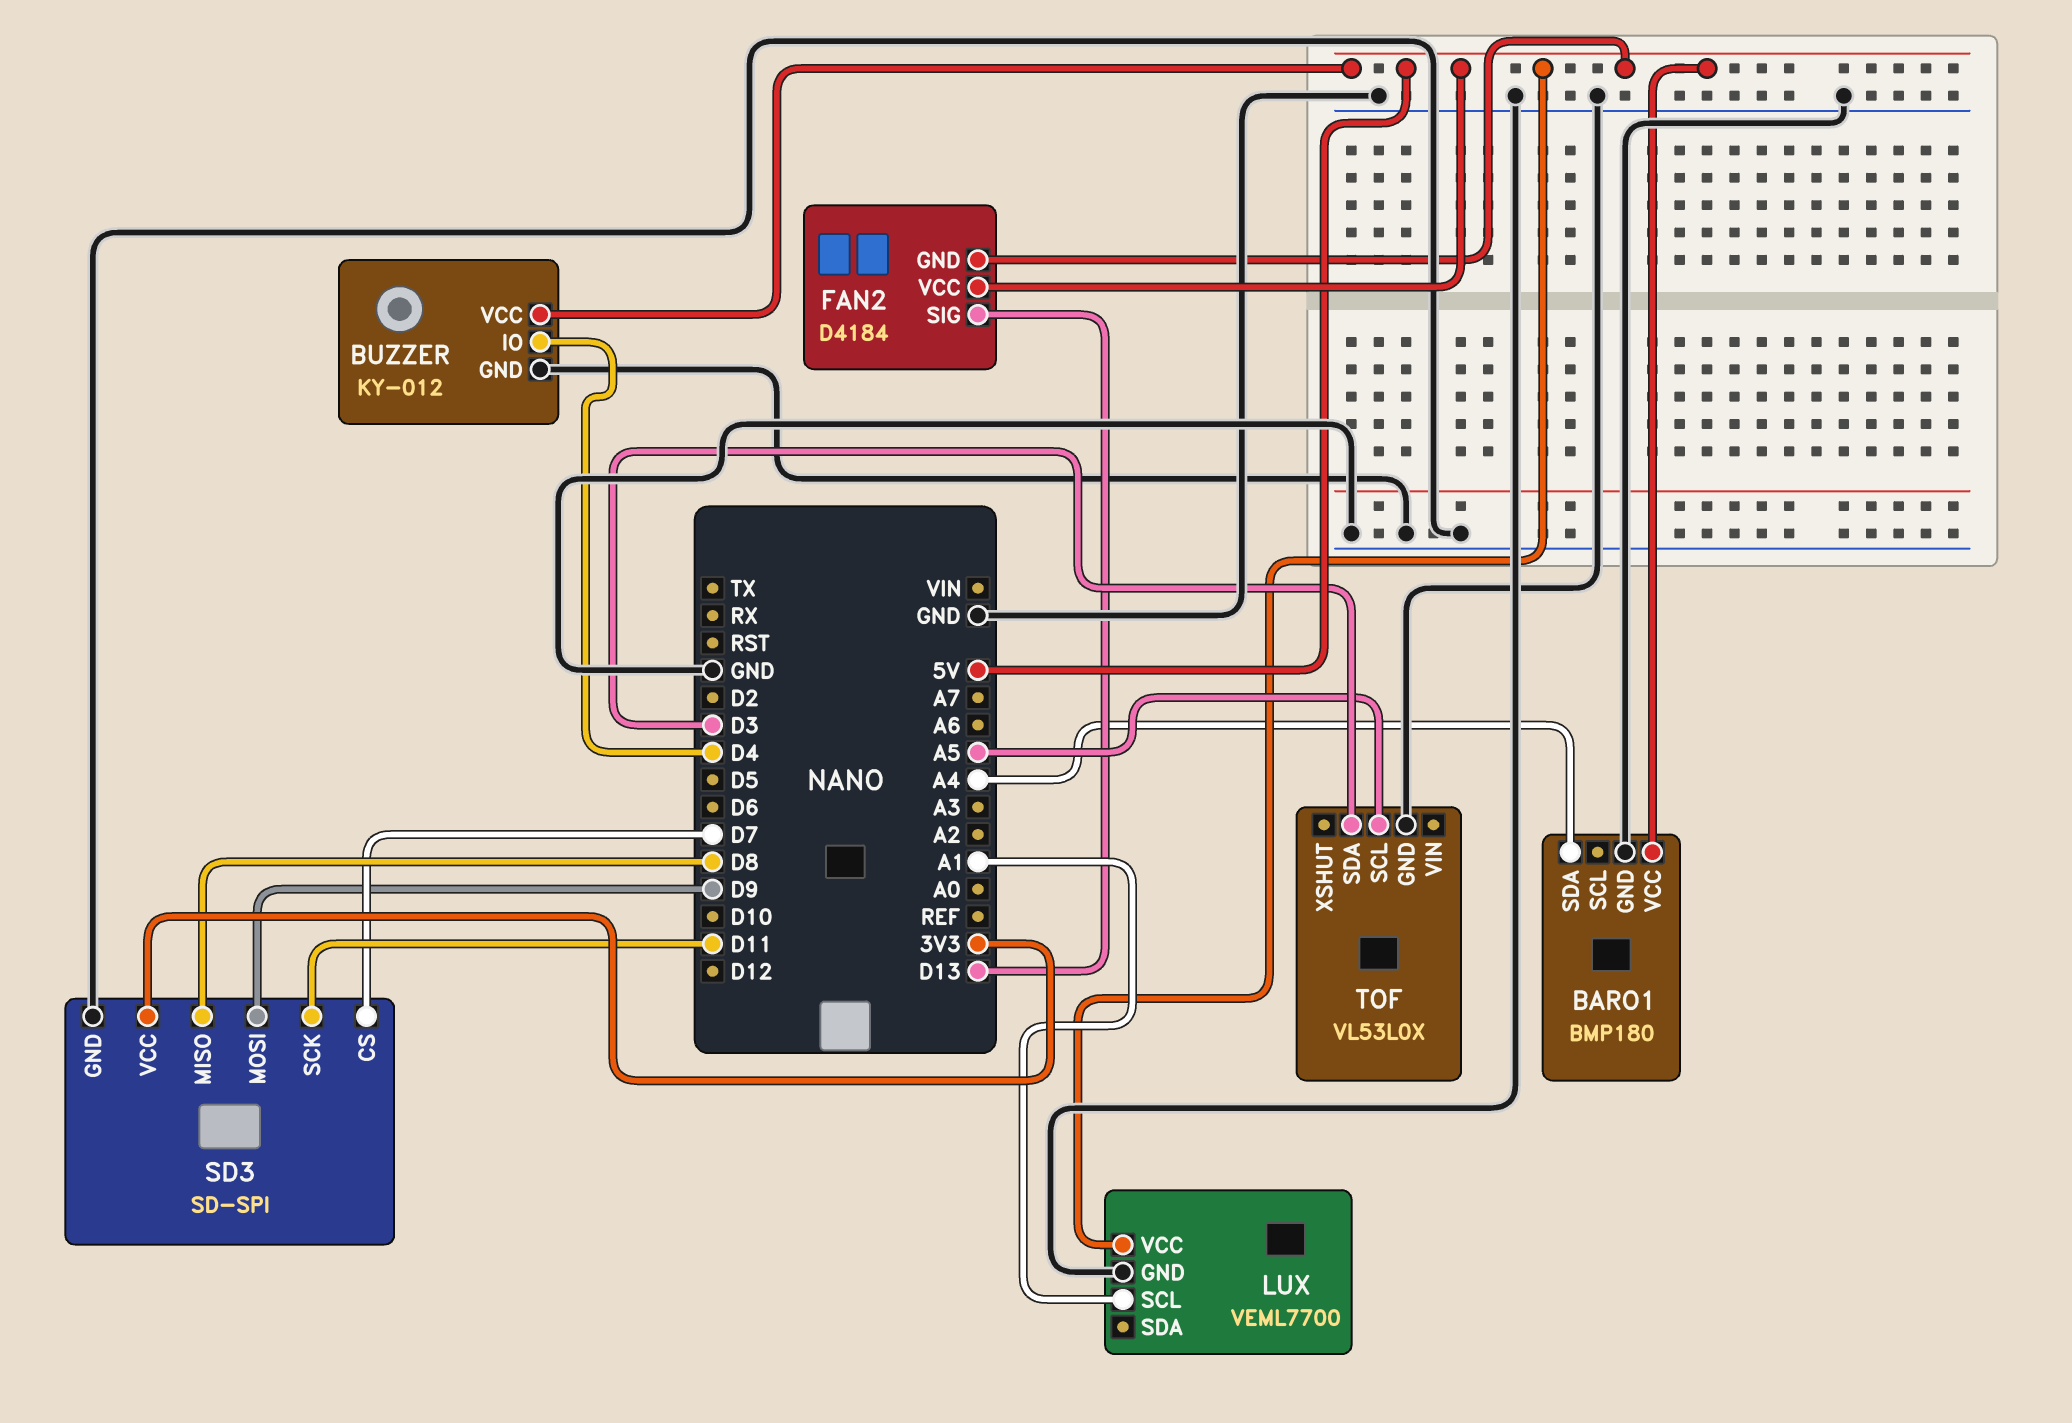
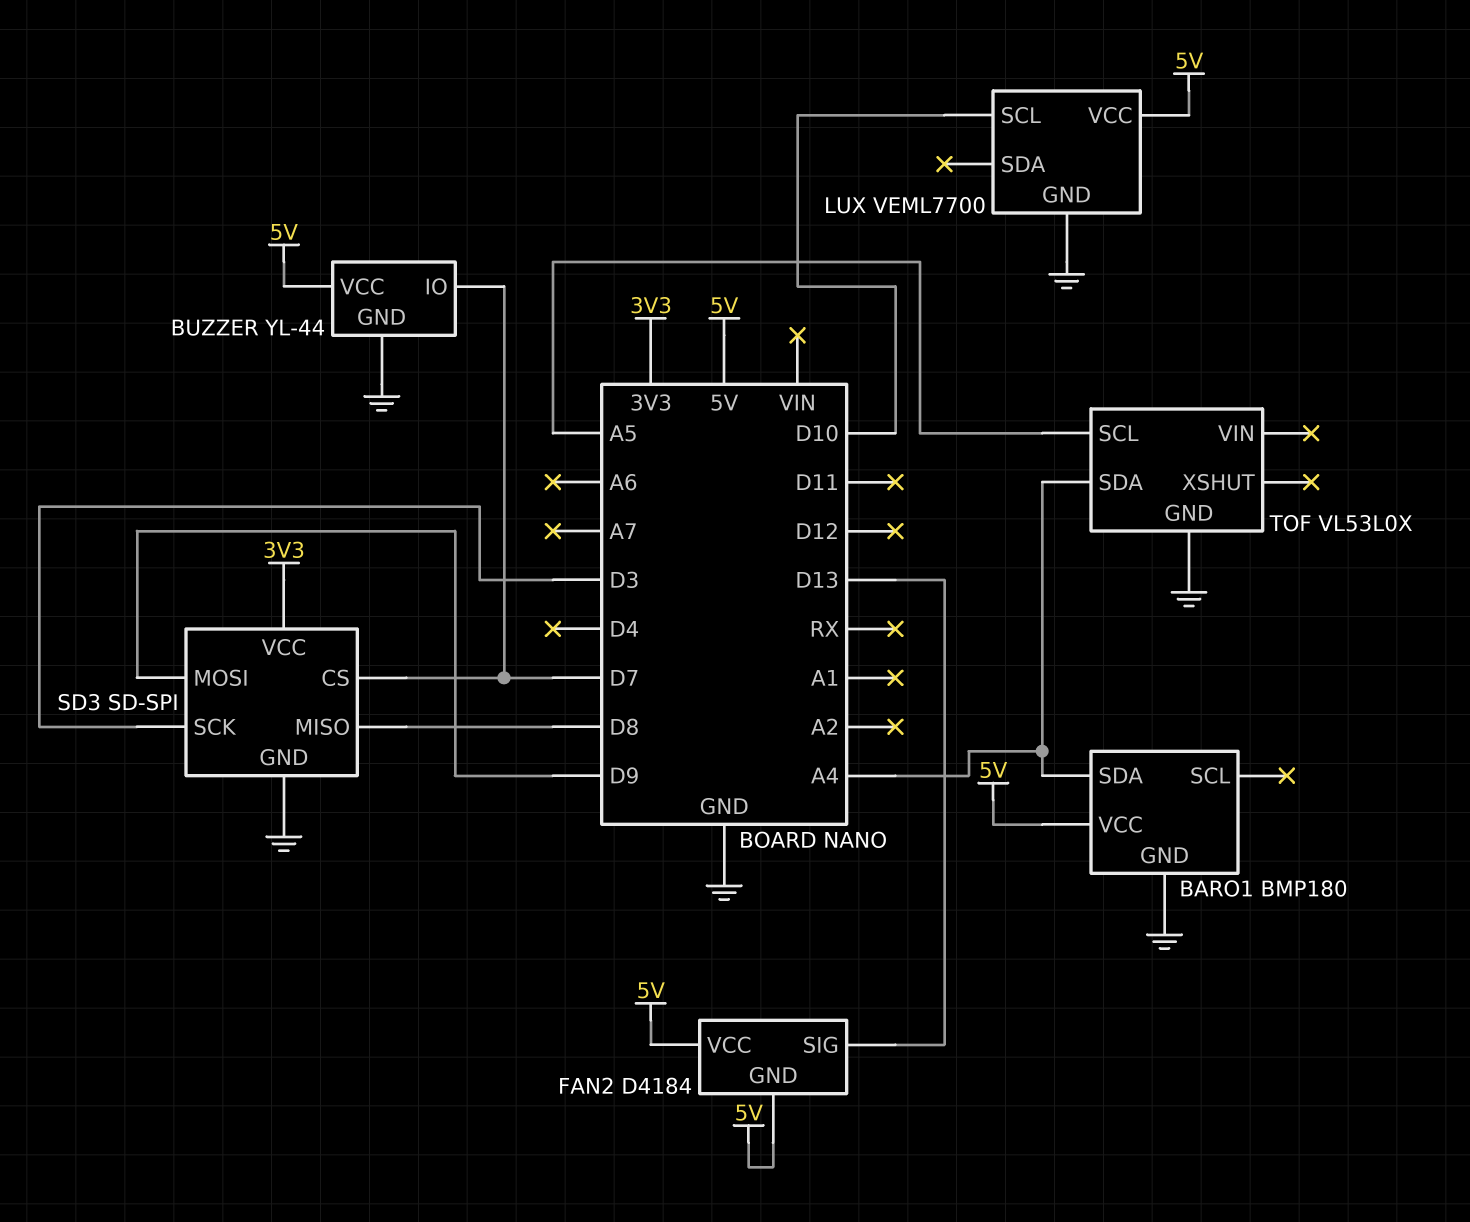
BUZZER: KY-012 -> YL-44
BUZZER pin IO: D4 -> D7
LUX pin SCL: A1 -> D10
SD3 pin SCK: D11 -> D3
TOF pin SDA: D3 -> A4

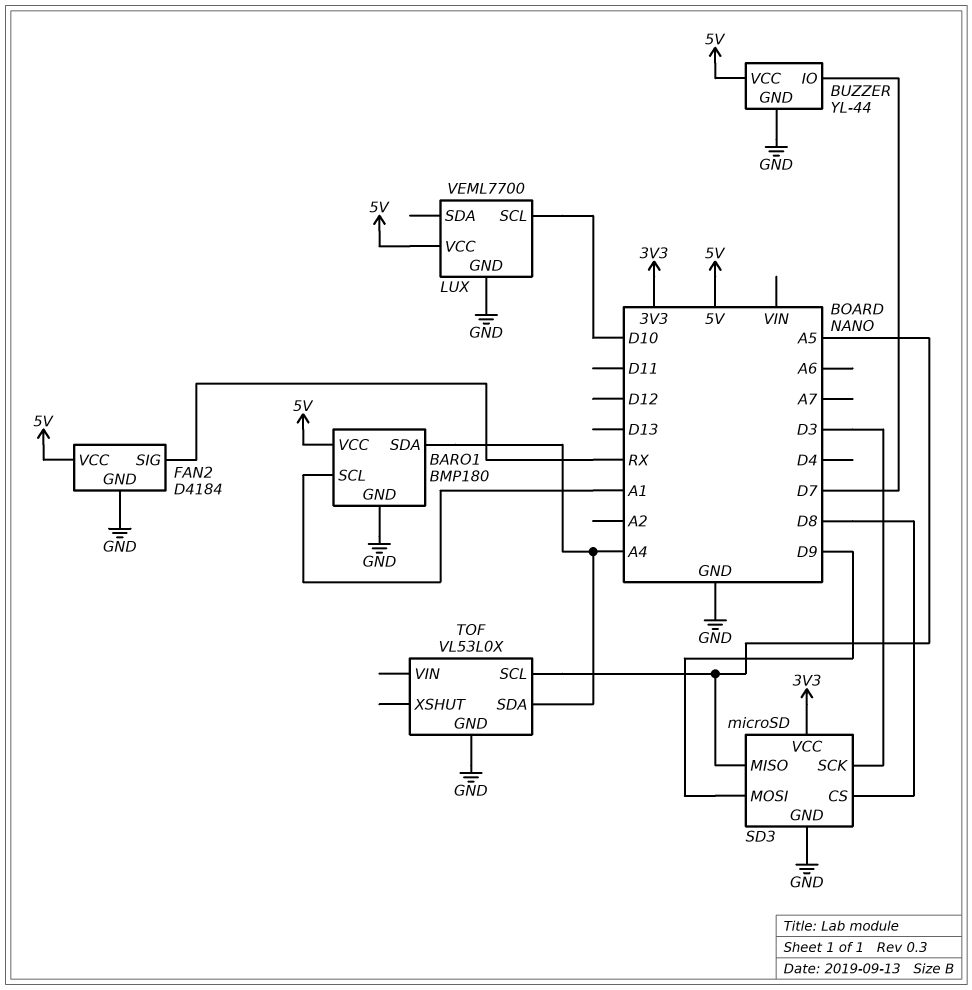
BARO1 pin SCL: none -> A1
FAN2 pin GND: 5V -> GND
FAN2 pin SIG: D13 -> RX
SD3: SD-SPI -> microSD
SD3 pin CS: D7 -> D8
SD3 pin MISO: D8 -> A5

